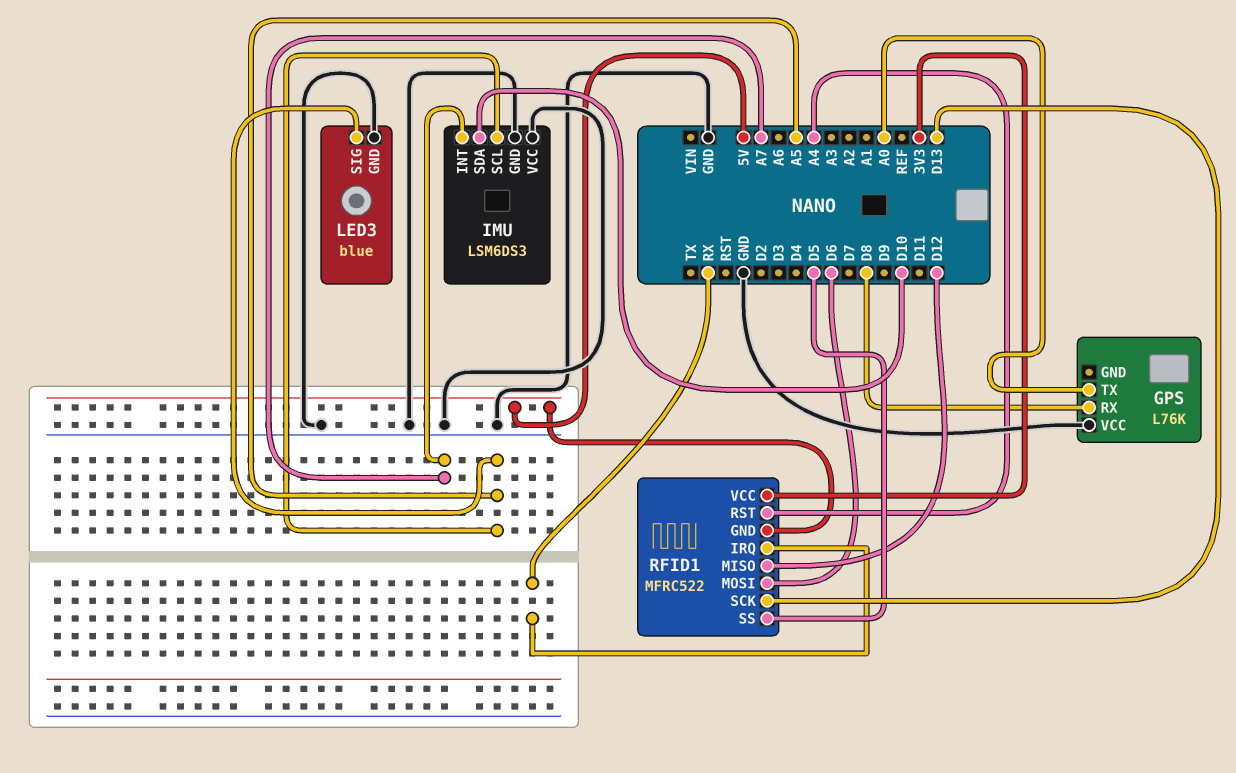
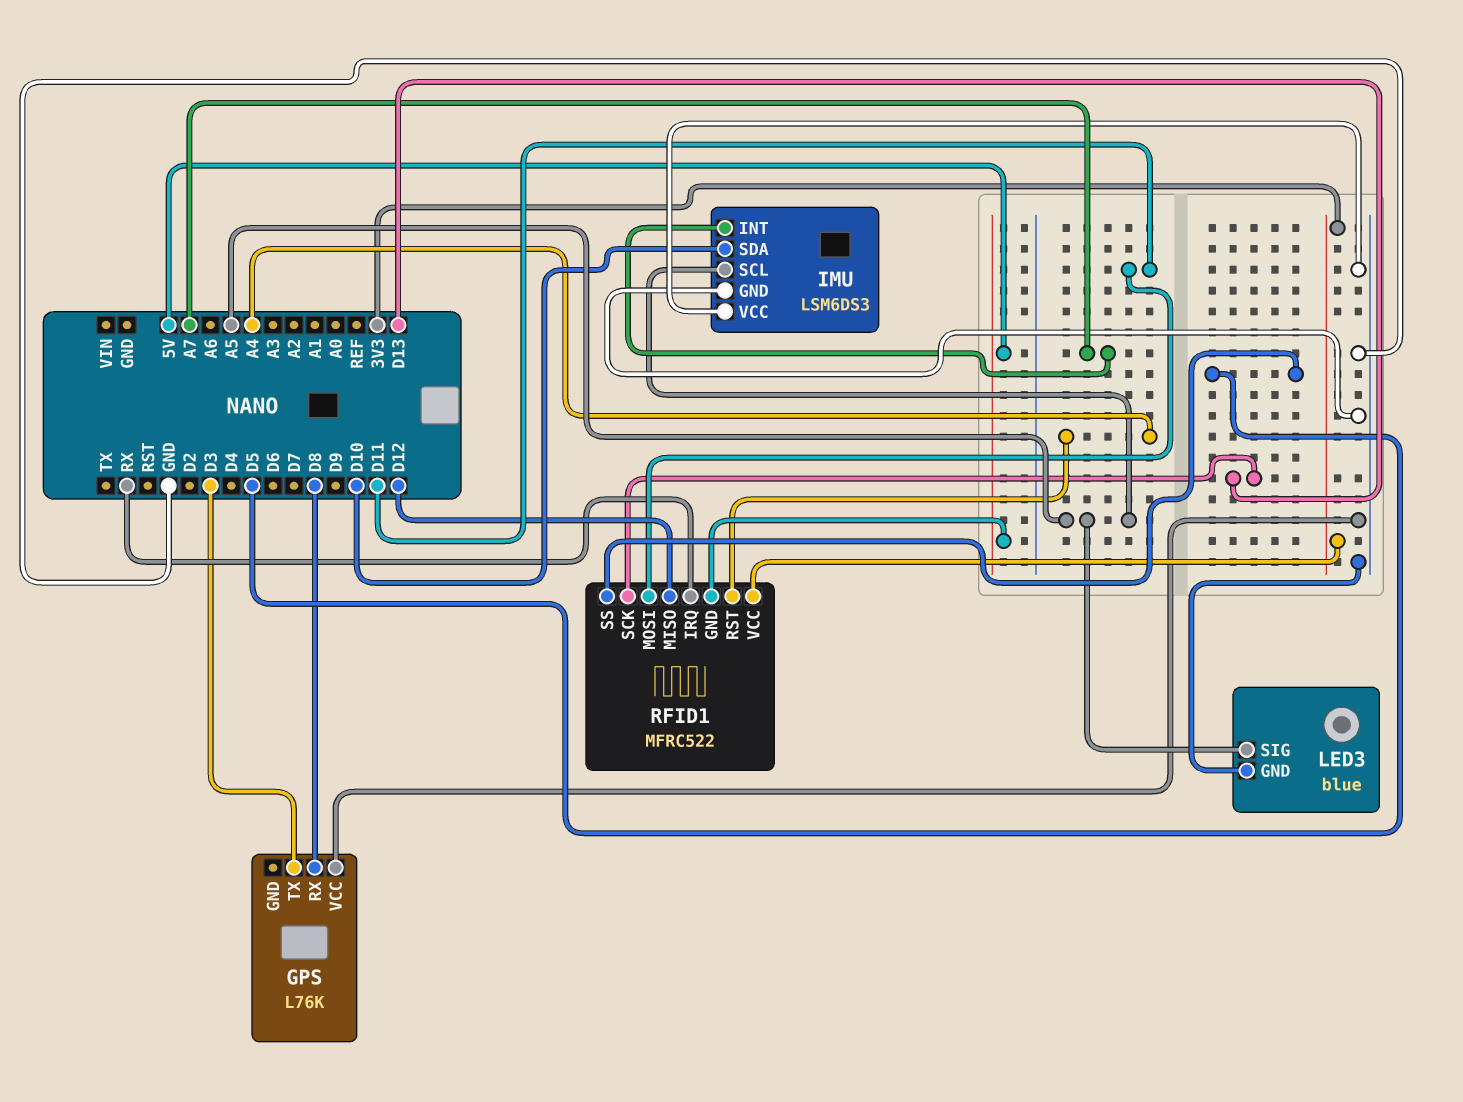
GPS pin TX: A0 -> D3
RFID1 pin MOSI: D6 -> D11

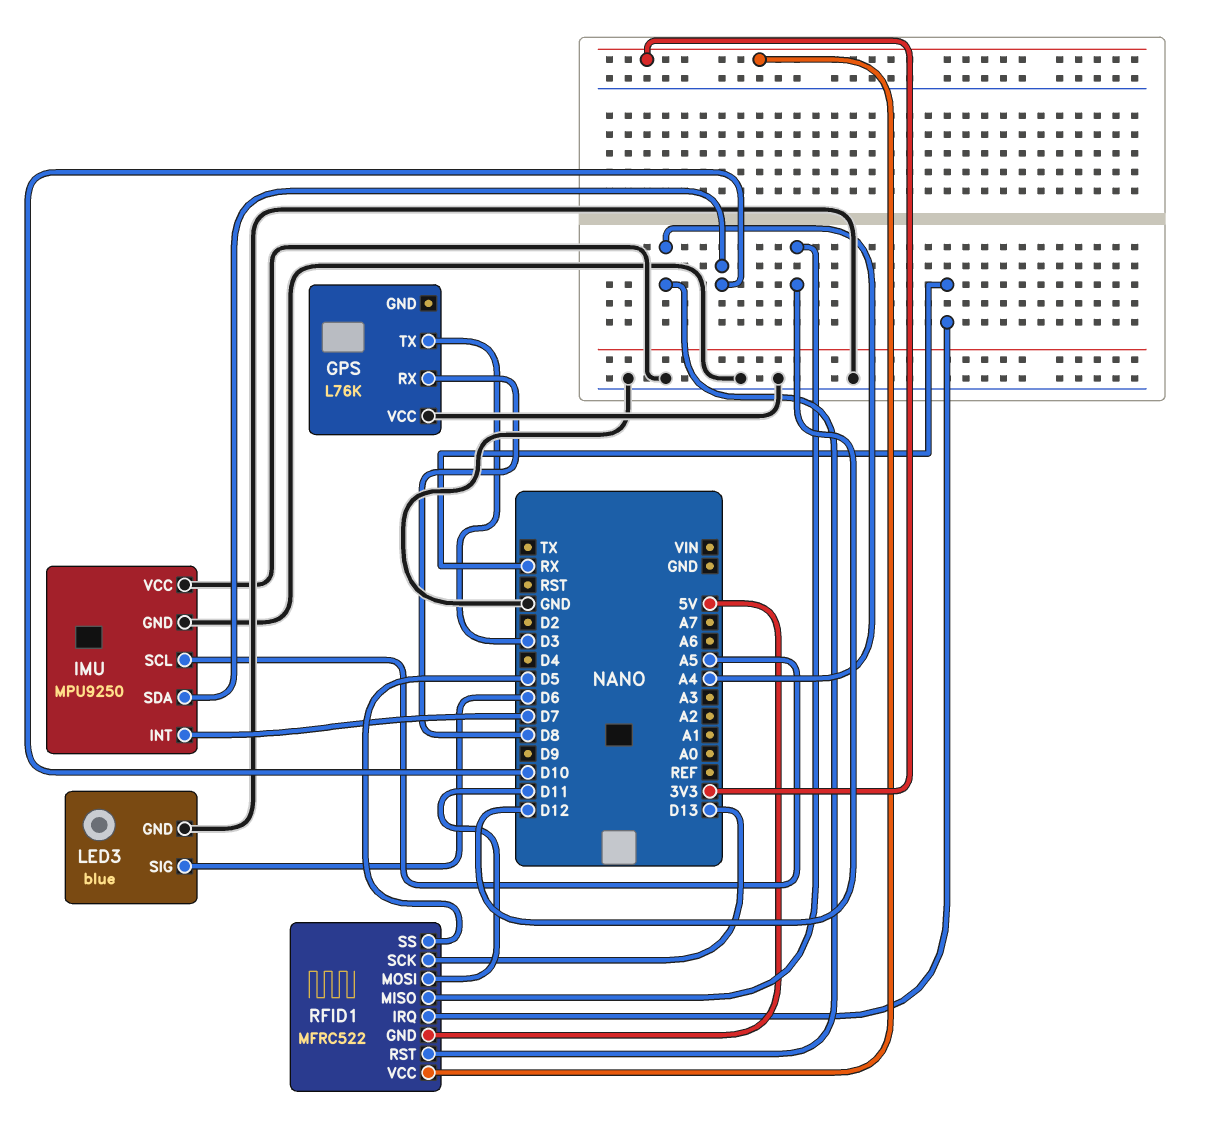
IMU: LSM6DS3 -> MPU9250
IMU pin INT: A7 -> D7
LED3 pin SIG: A5 -> D6

